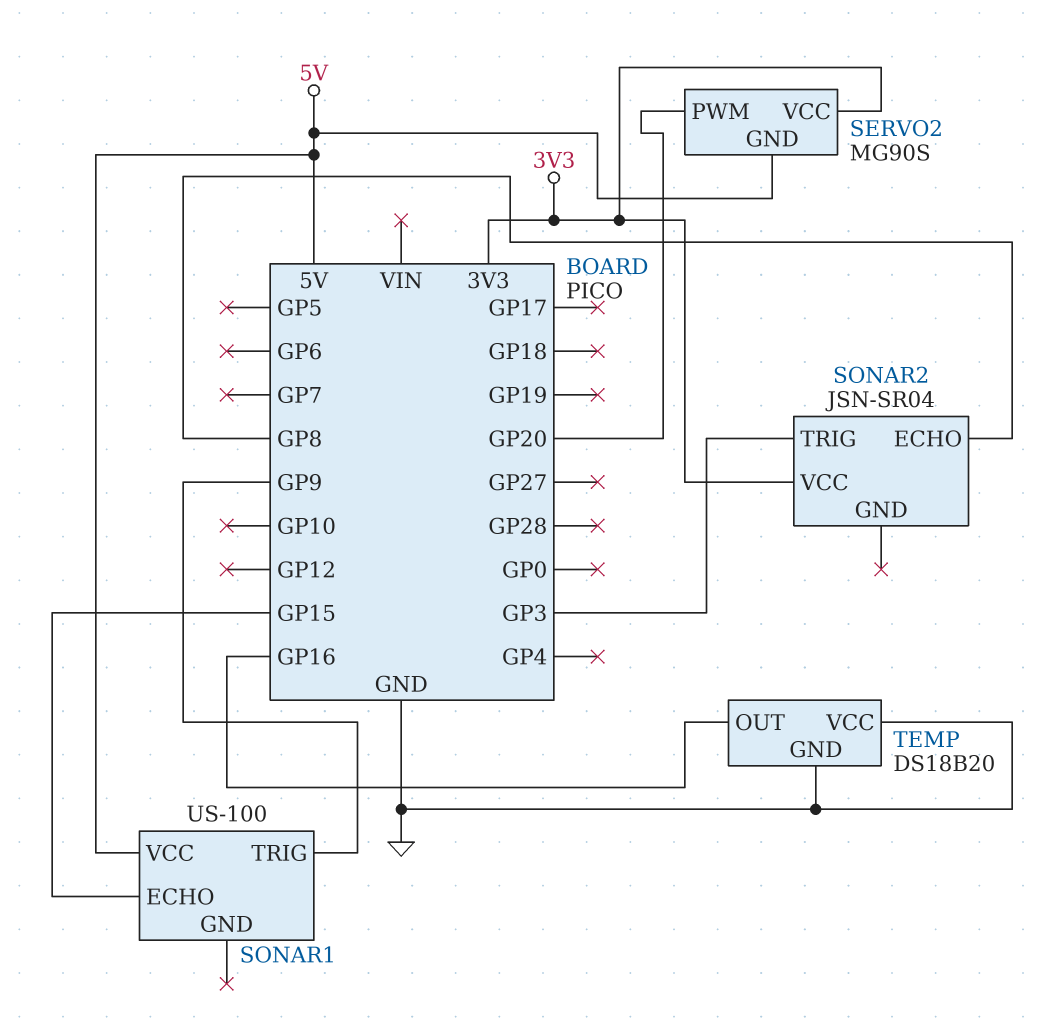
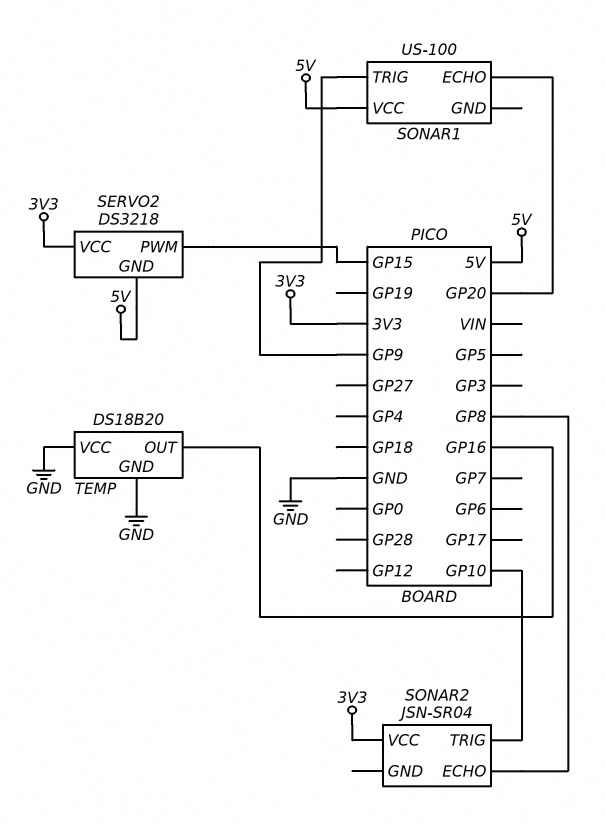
SERVO2: MG90S -> DS3218
SERVO2 pin PWM: GP20 -> GP15
SONAR1 pin ECHO: GP15 -> GP20
SONAR2 pin TRIG: GP3 -> GP10

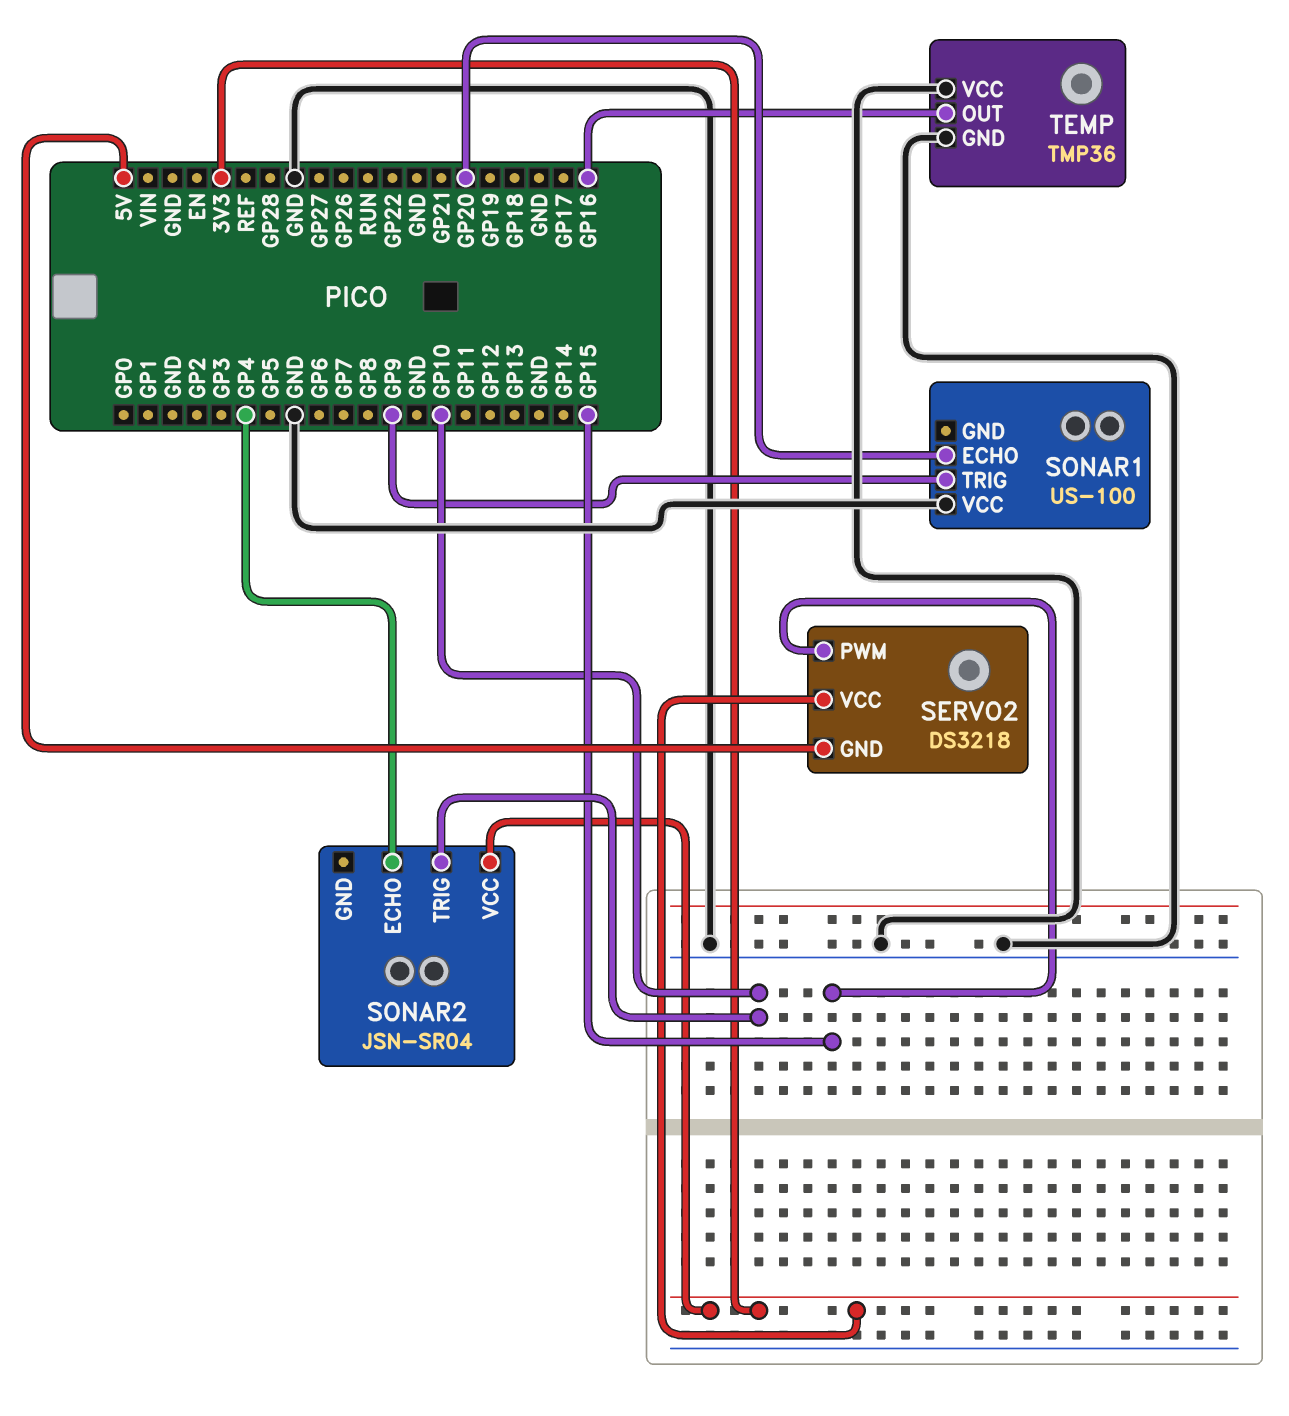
SONAR1 pin VCC: 5V -> GND
SONAR2 pin ECHO: GP8 -> GP4
TEMP: DS18B20 -> TMP36

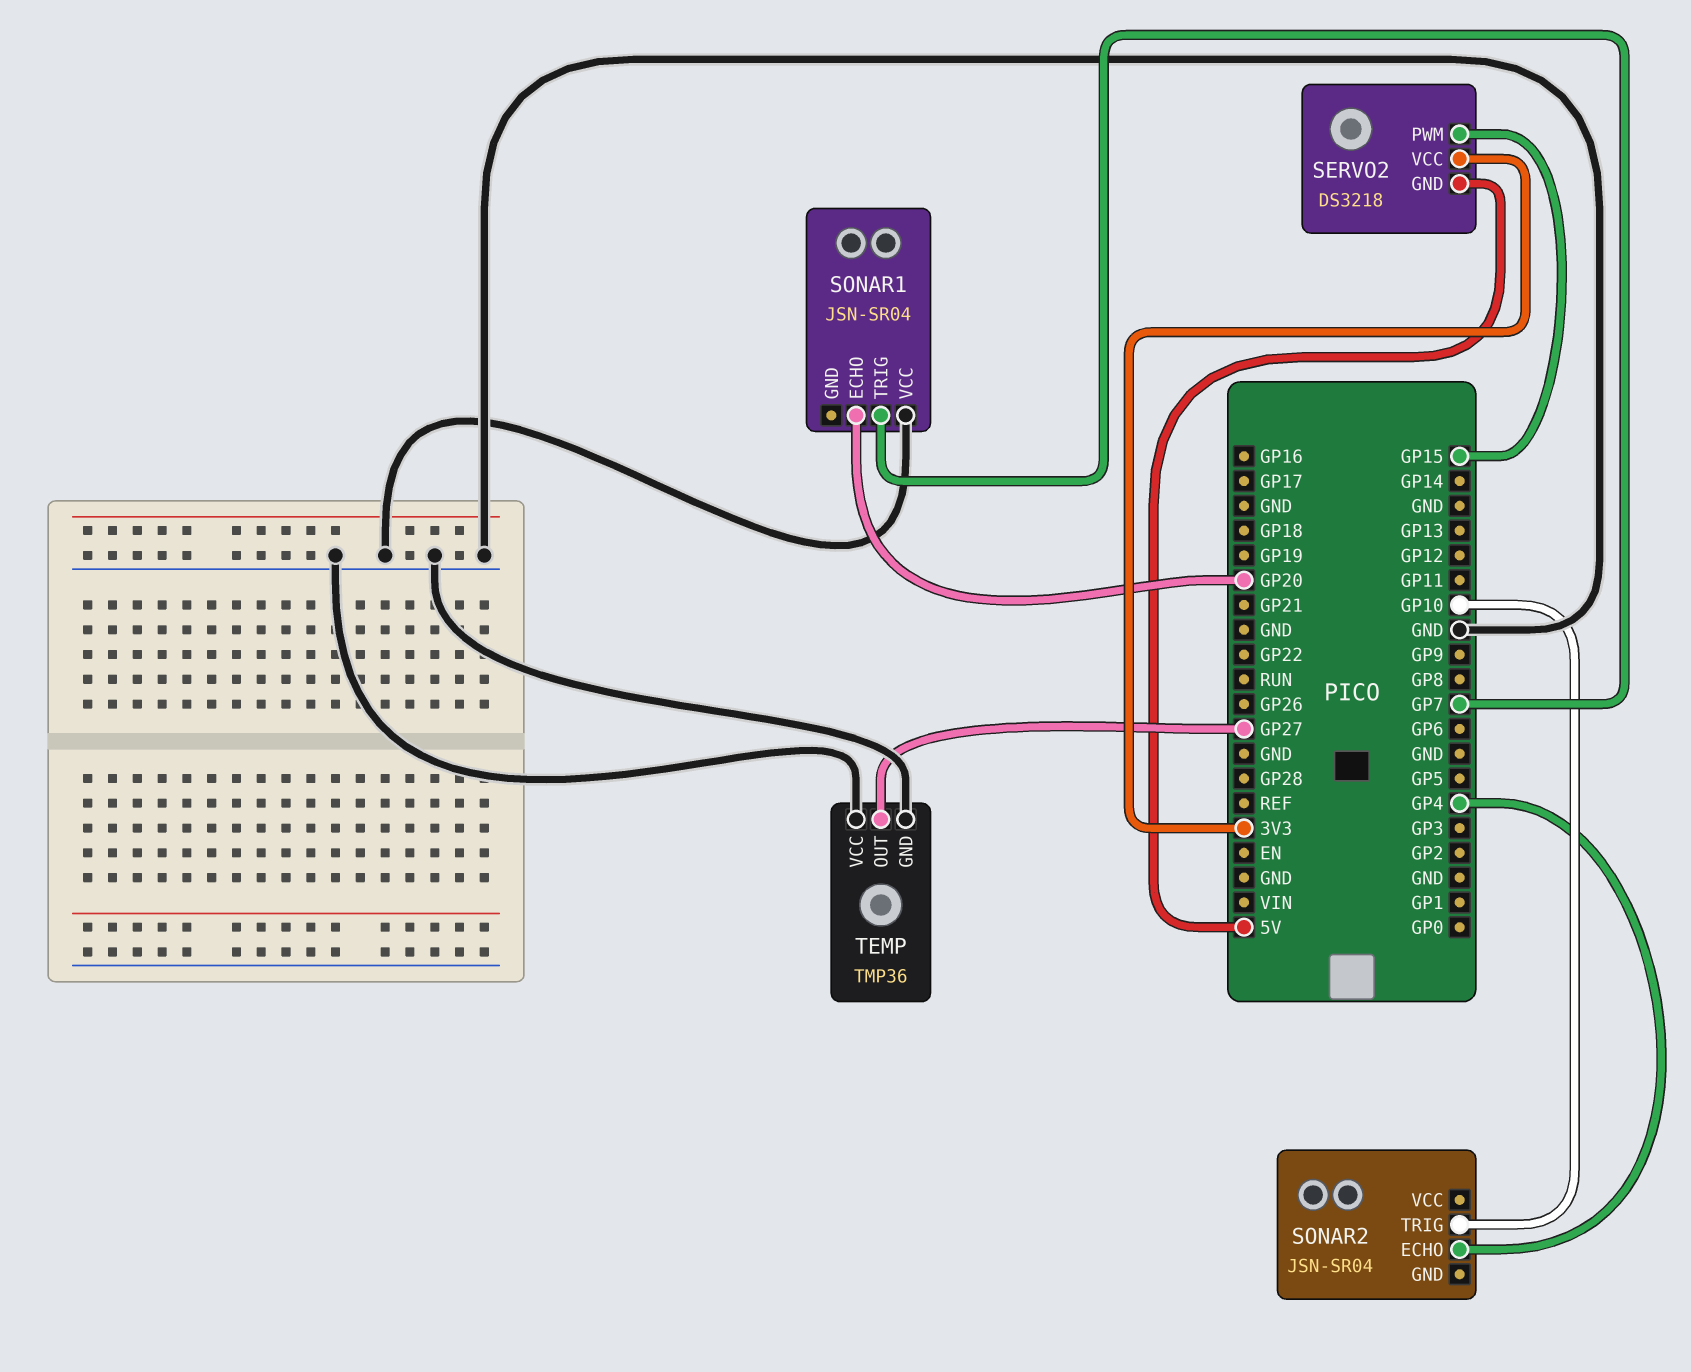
SONAR1: US-100 -> JSN-SR04
SONAR1 pin TRIG: GP9 -> GP7
SONAR2 pin VCC: 3V3 -> none
TEMP pin OUT: GP16 -> GP27

